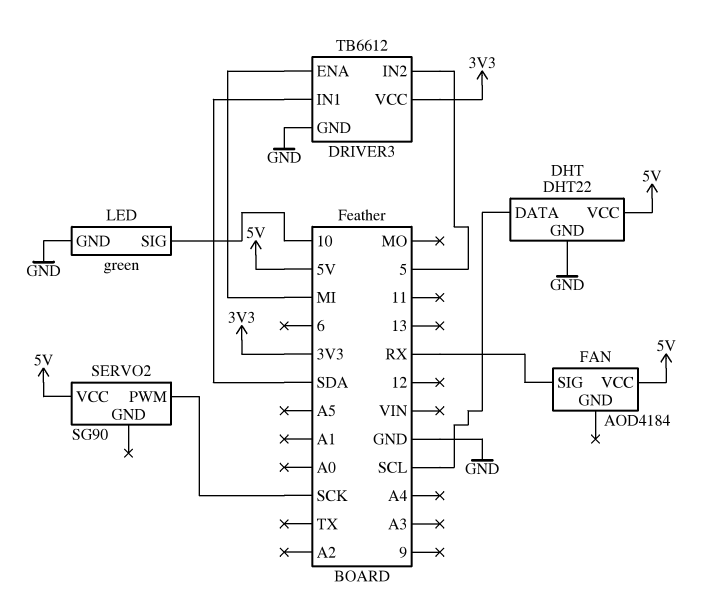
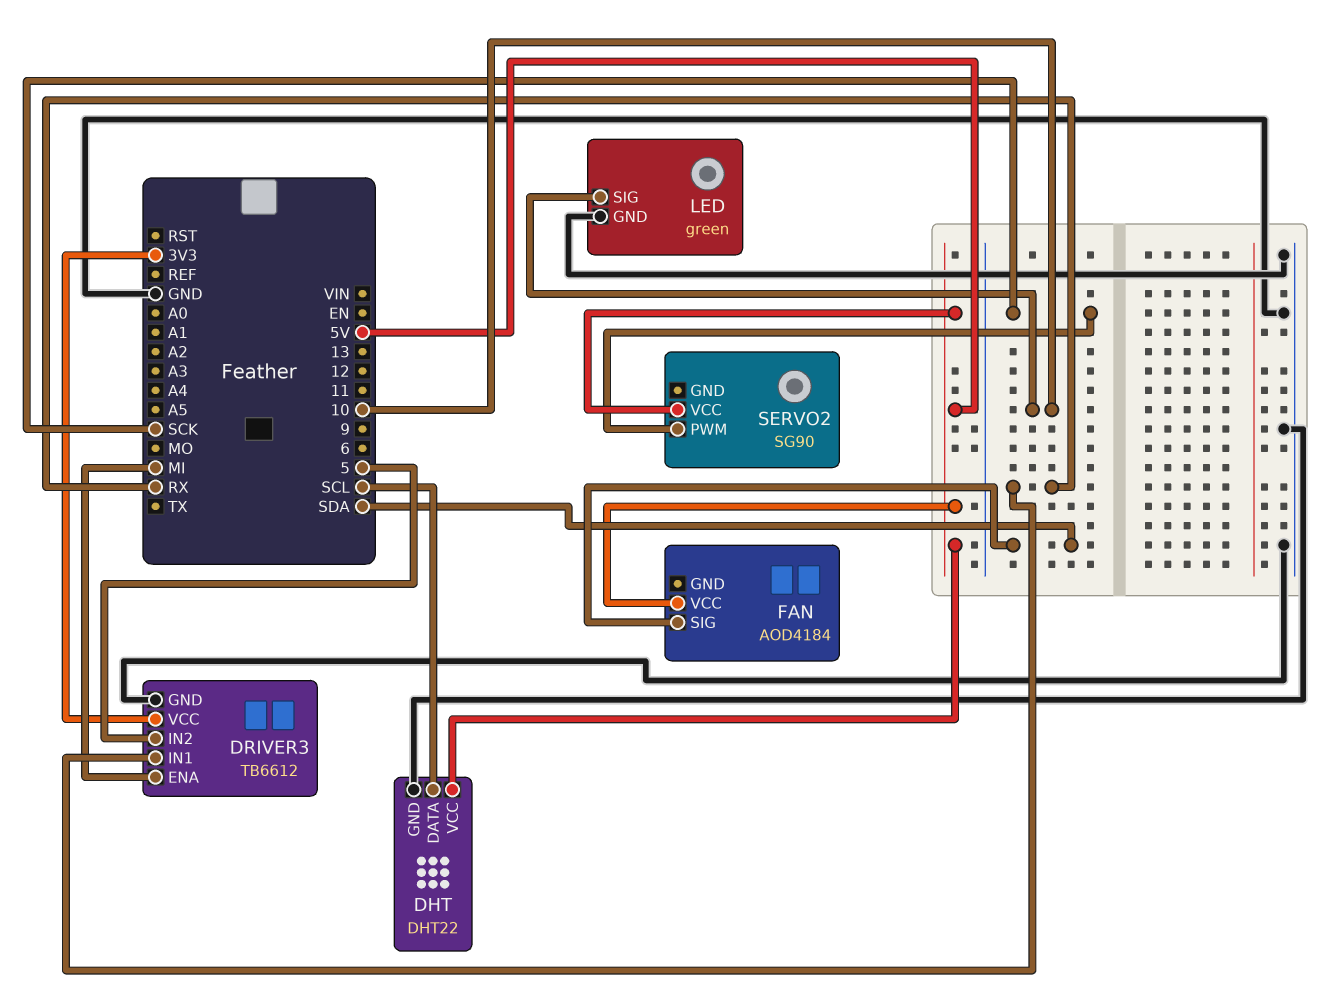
DRIVER3 pin IN1: SDA -> RX
FAN pin SIG: RX -> SDA

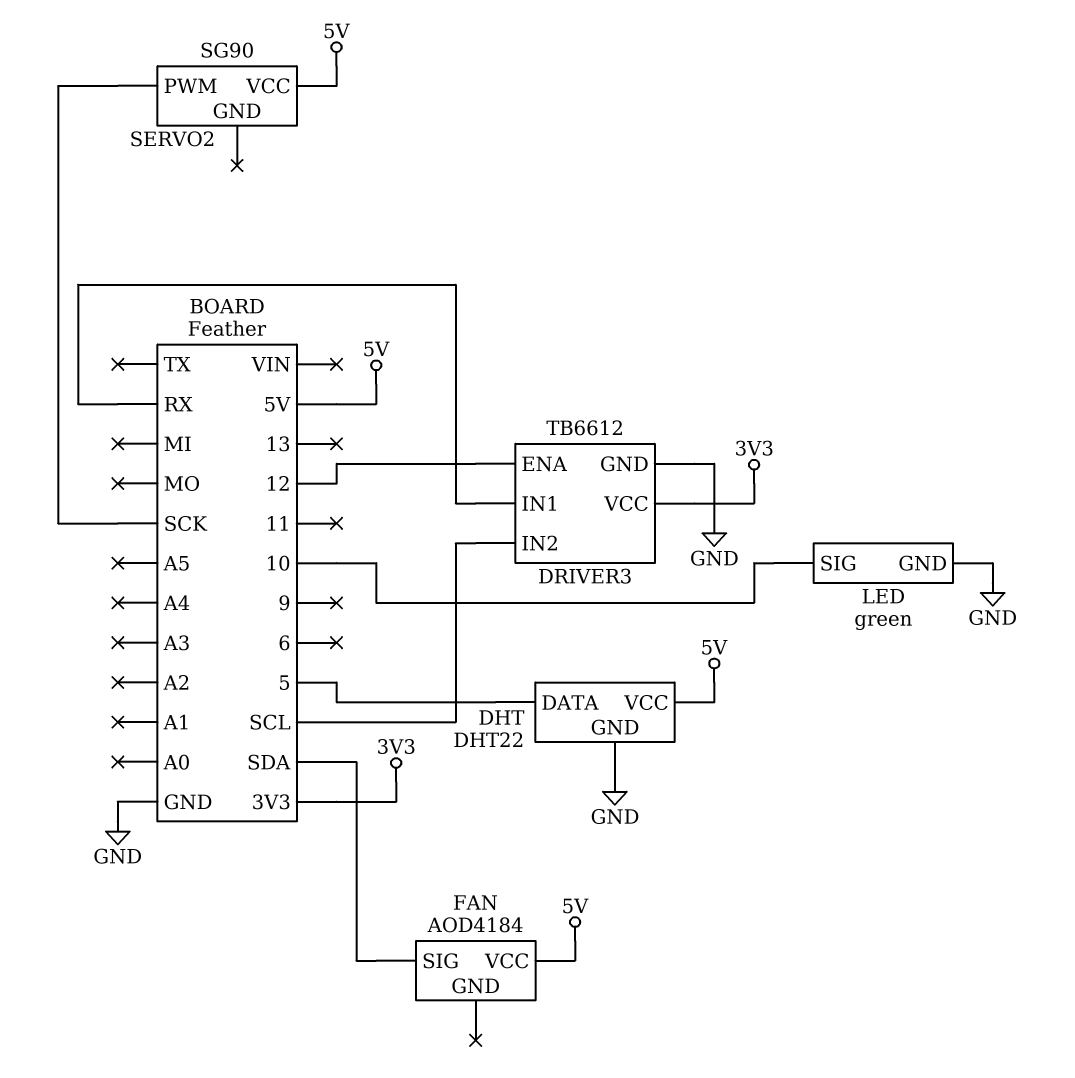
DHT pin DATA: SCL -> 5
DRIVER3 pin ENA: MI -> 12
DRIVER3 pin IN2: 5 -> SCL

